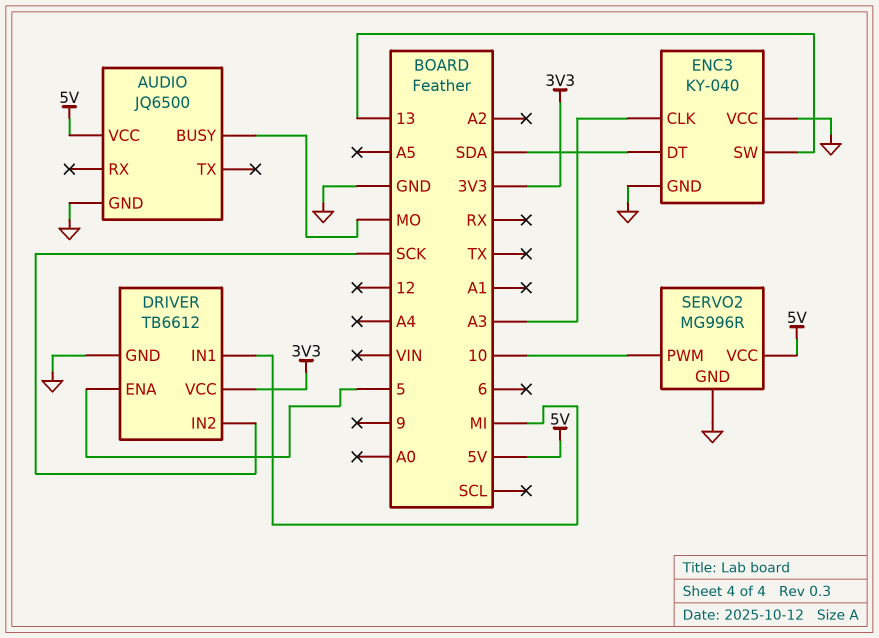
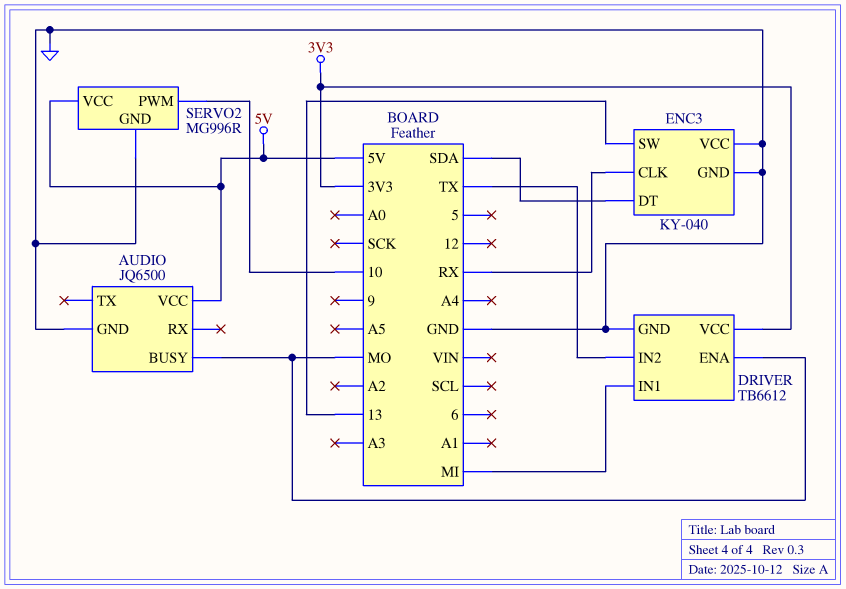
DRIVER pin ENA: 5 -> MO
DRIVER pin IN2: SCK -> TX
ENC3 pin CLK: A3 -> RX

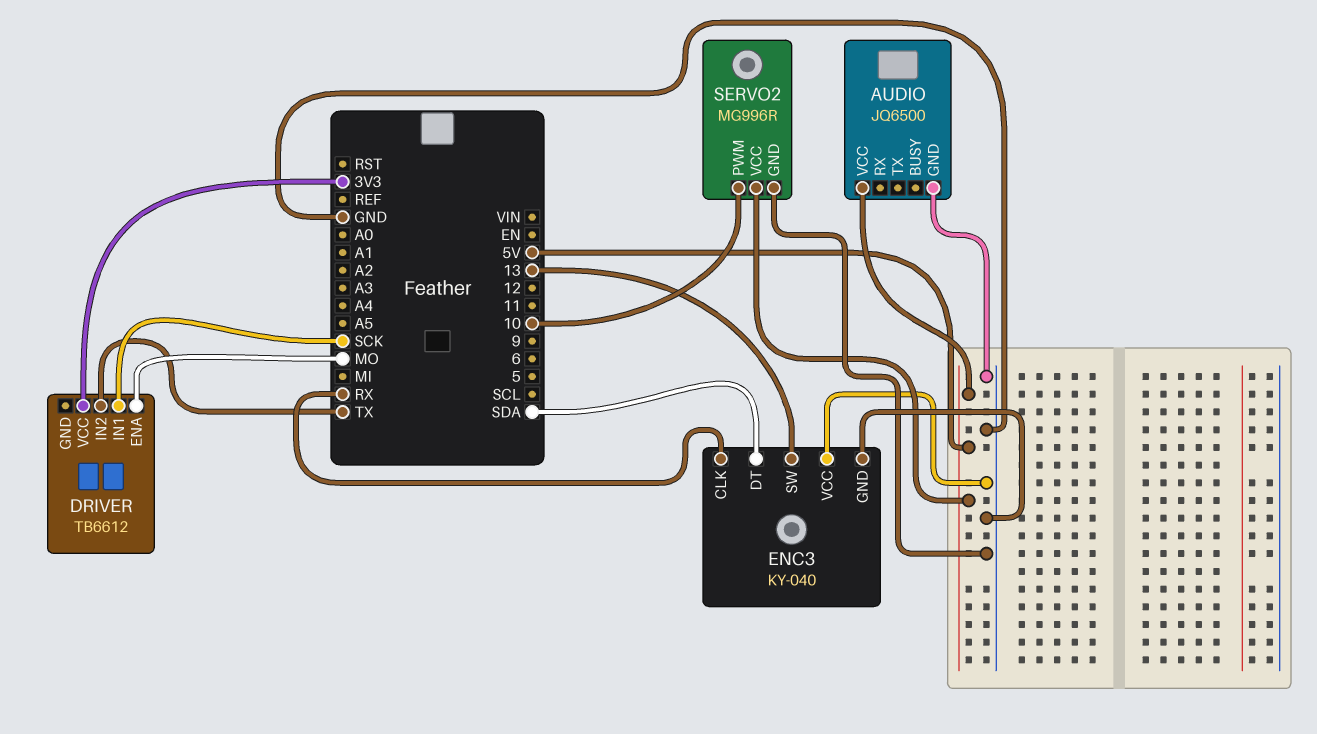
AUDIO pin BUSY: MO -> none
DRIVER pin GND: GND -> none
DRIVER pin IN1: MI -> SCK

